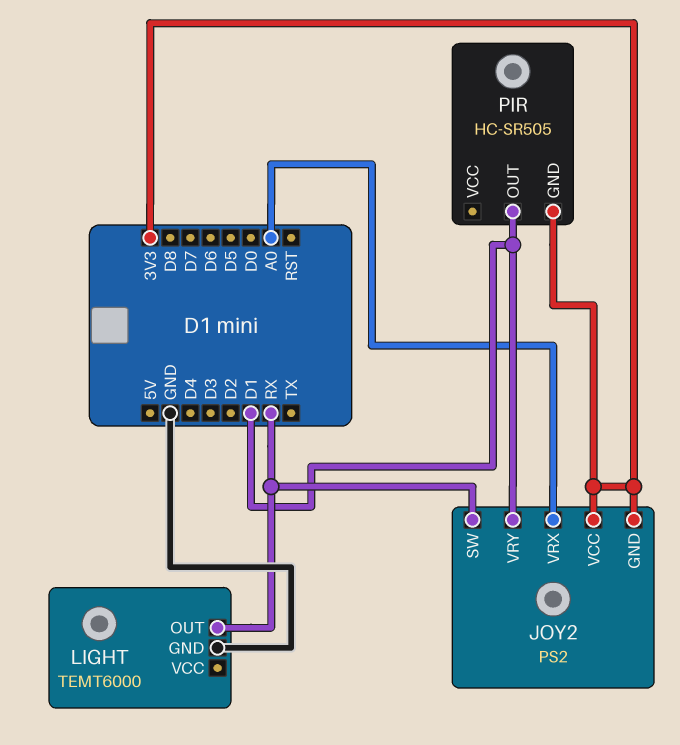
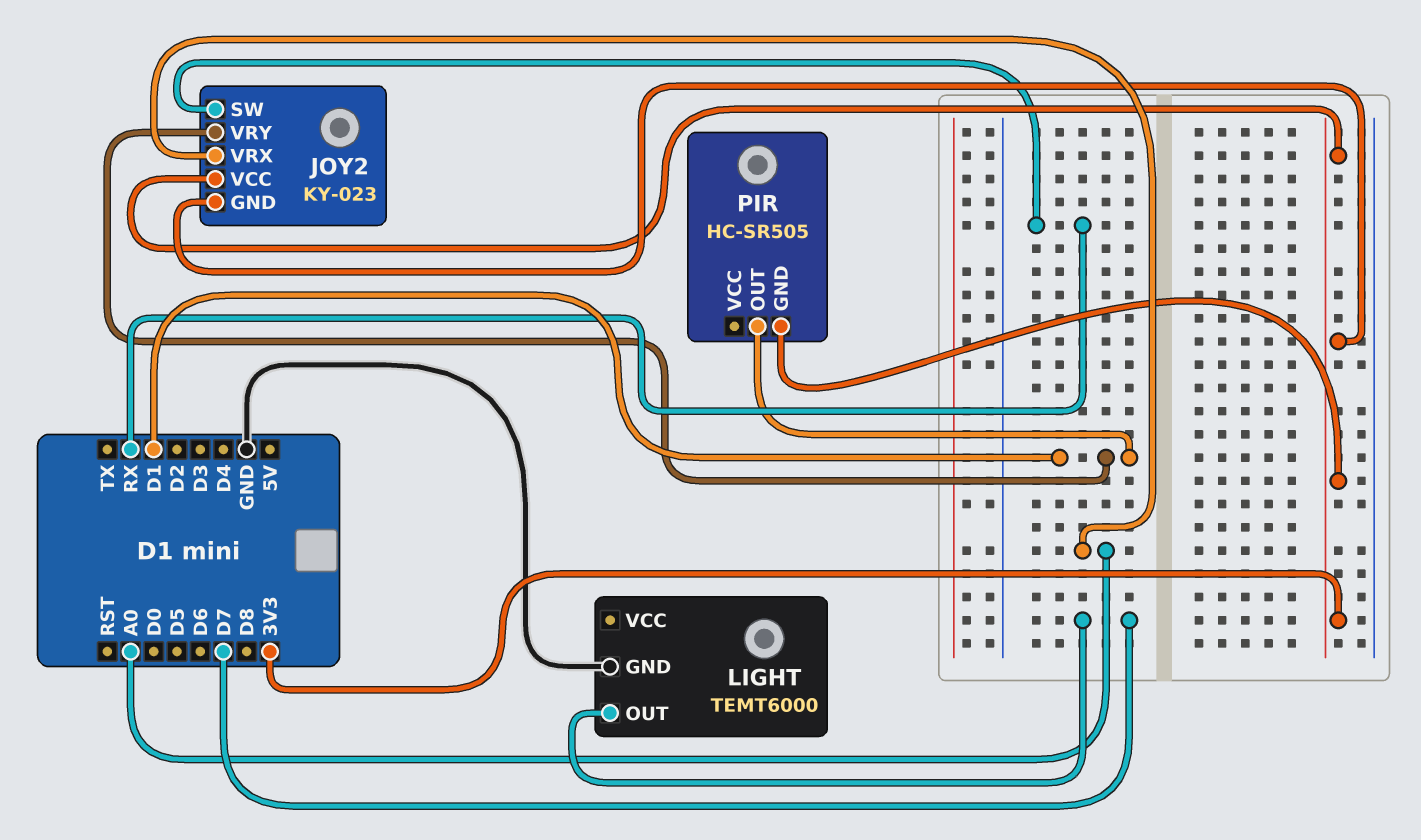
JOY2: PS2 -> KY-023
LIGHT pin OUT: RX -> D7

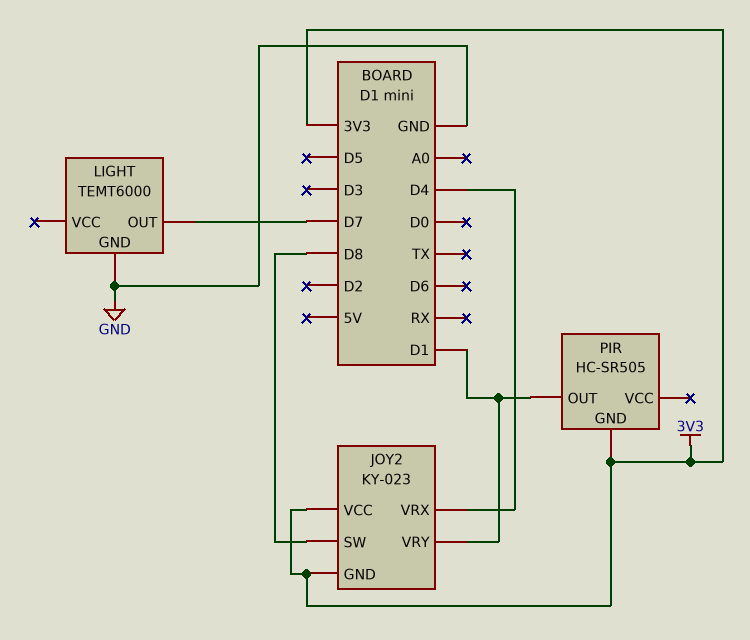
JOY2 pin SW: RX -> D8
JOY2 pin VRX: A0 -> D4

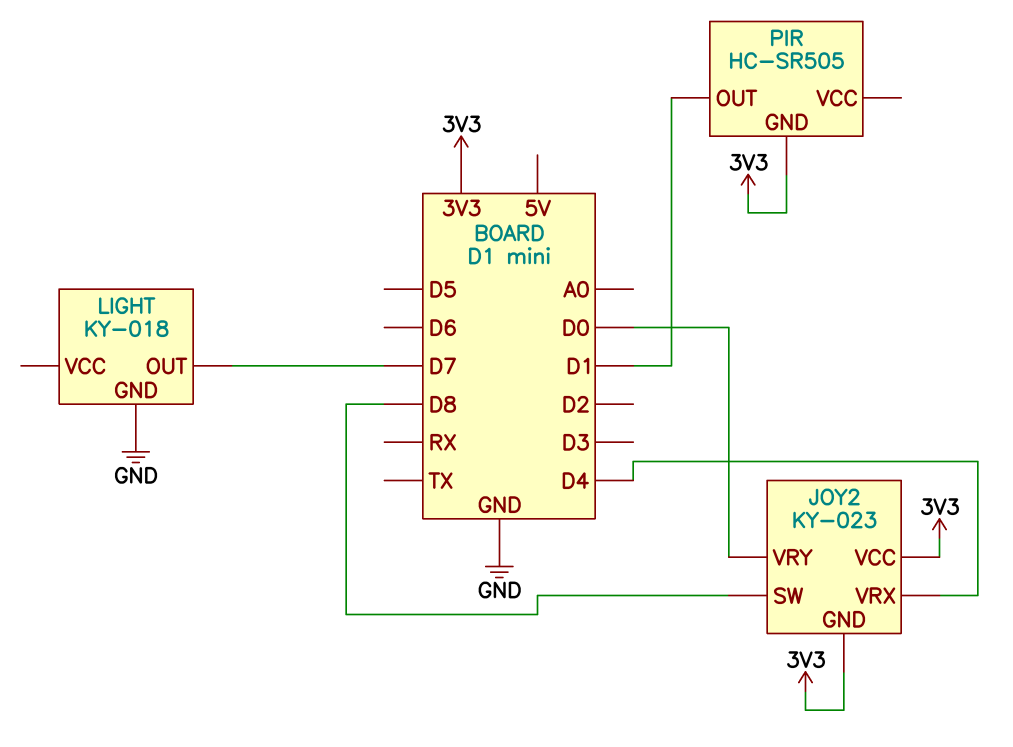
JOY2 pin VRY: D1 -> D0
LIGHT: TEMT6000 -> KY-018

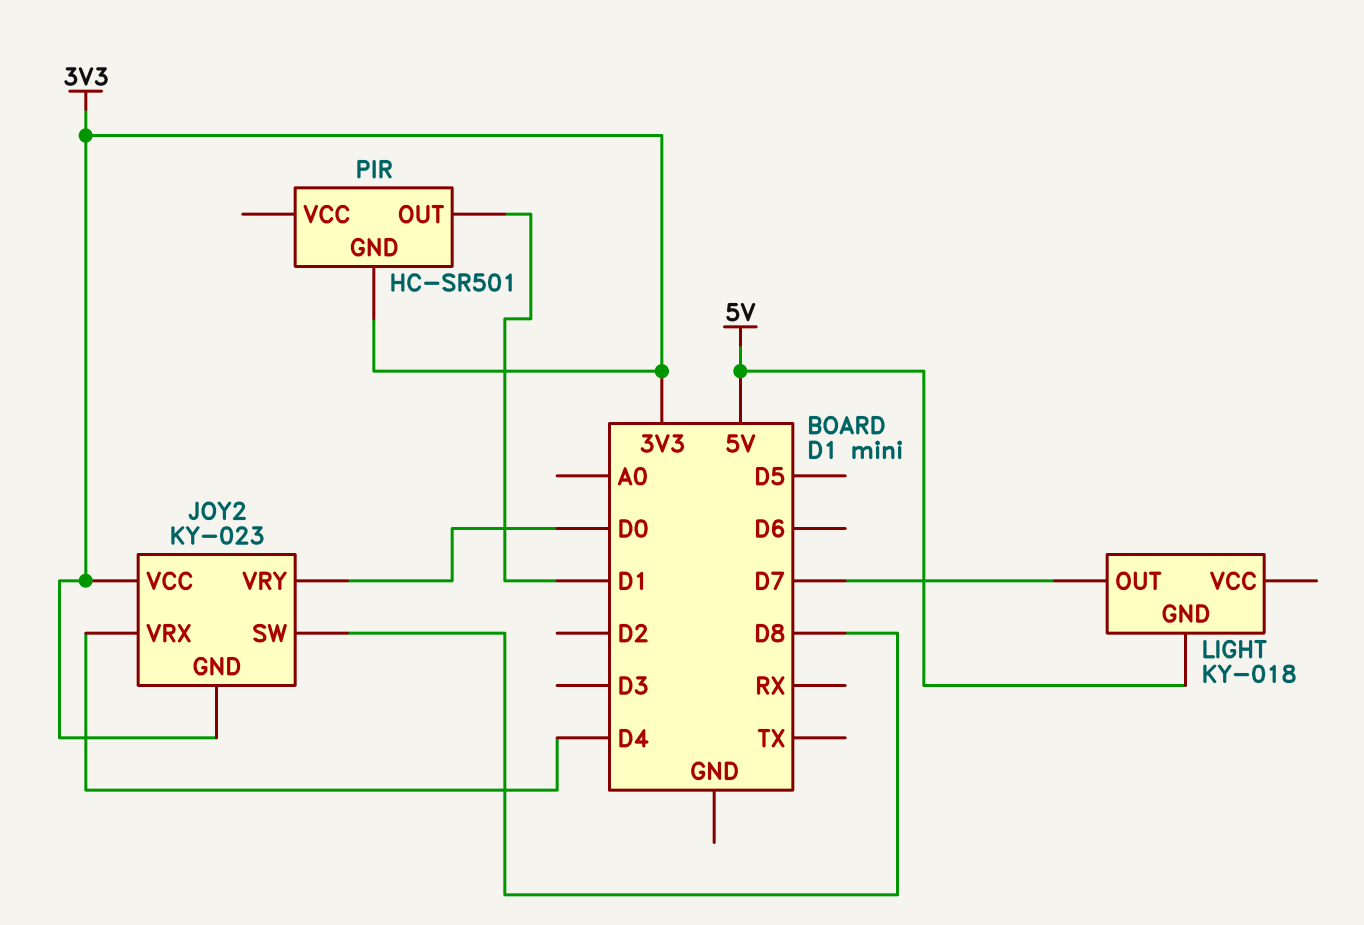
LIGHT pin GND: GND -> 5V
PIR: HC-SR505 -> HC-SR501

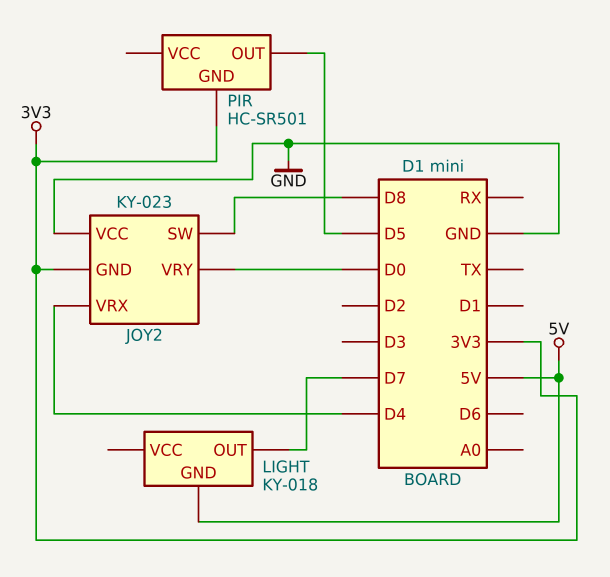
JOY2 pin VCC: 3V3 -> GND
PIR pin OUT: D1 -> D5

